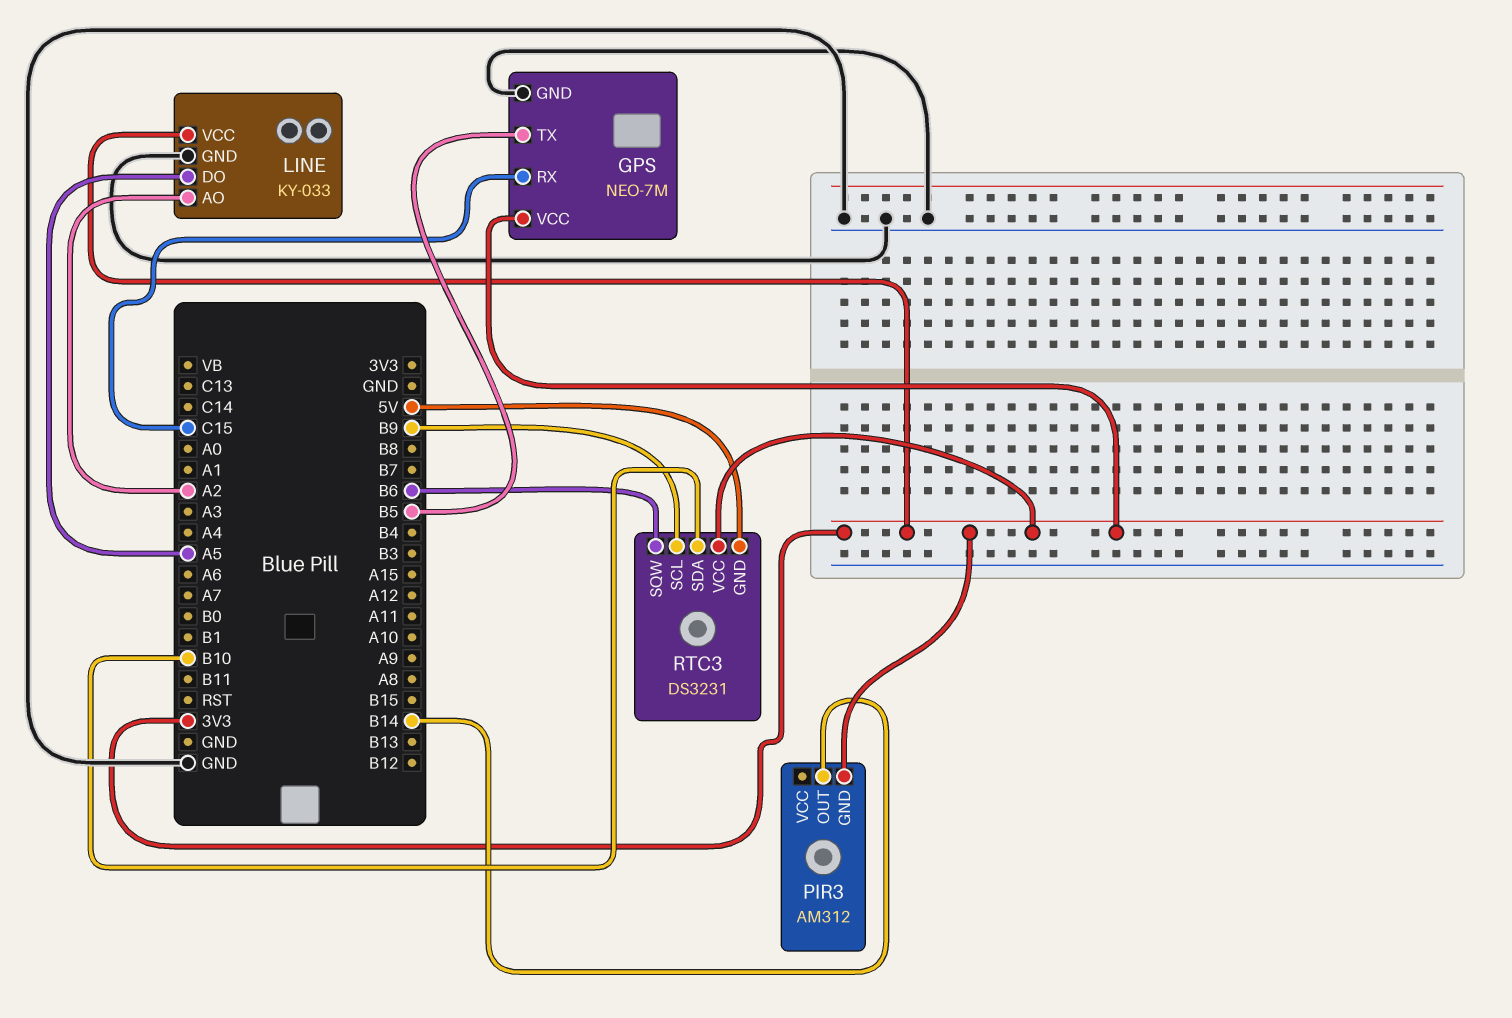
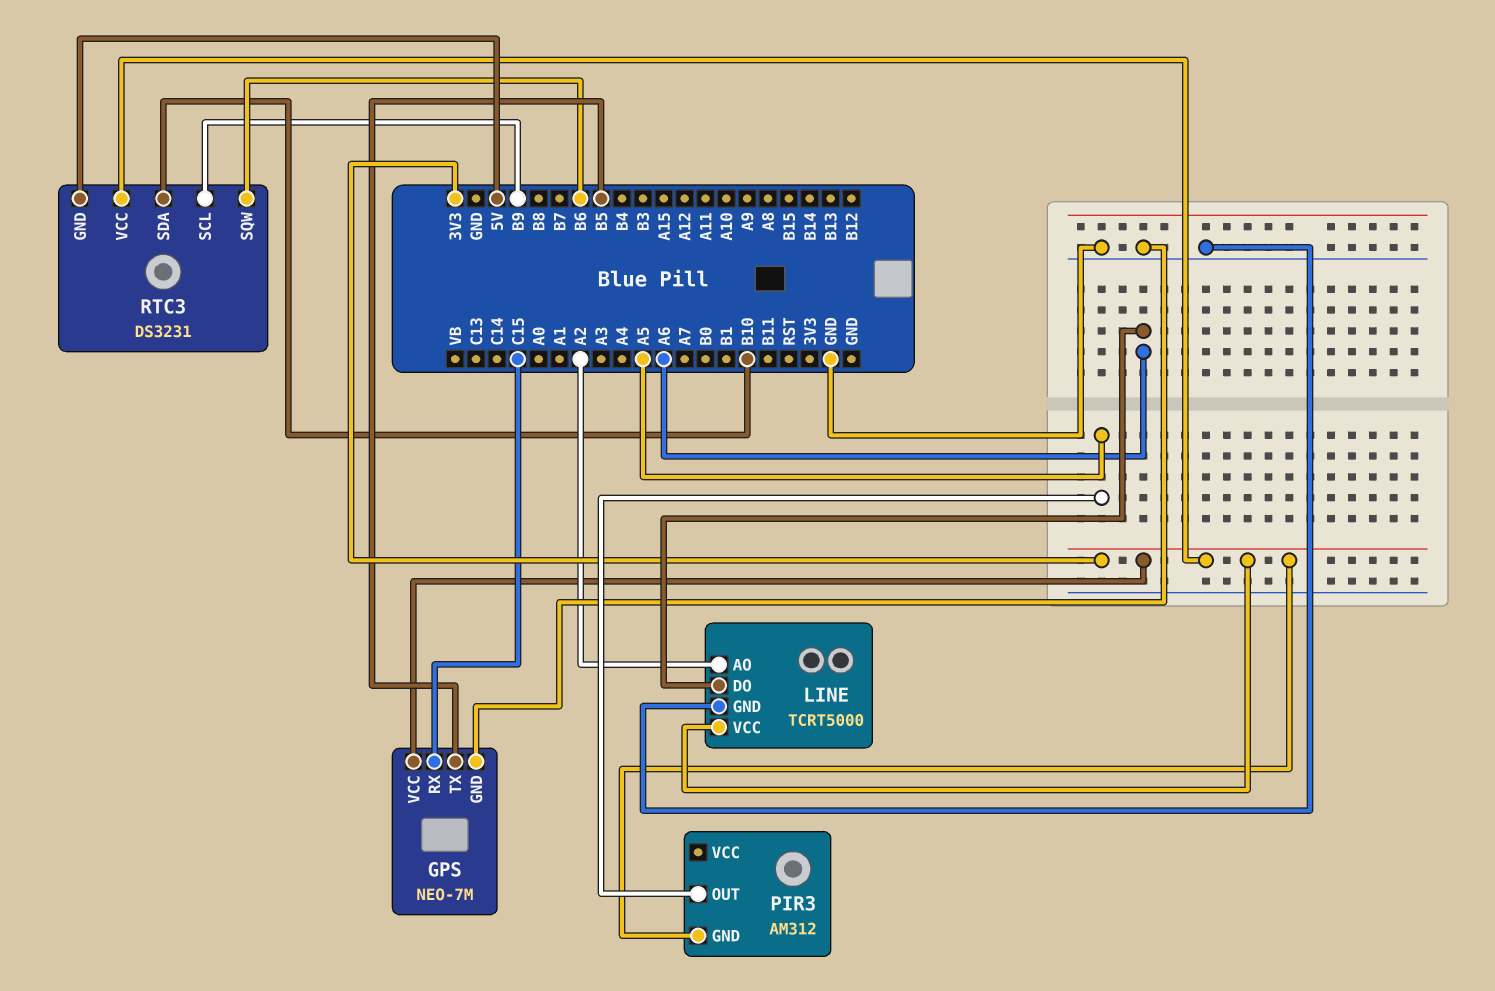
LINE: KY-033 -> TCRT5000
LINE pin DO: A5 -> A6
PIR3 pin OUT: B14 -> A5

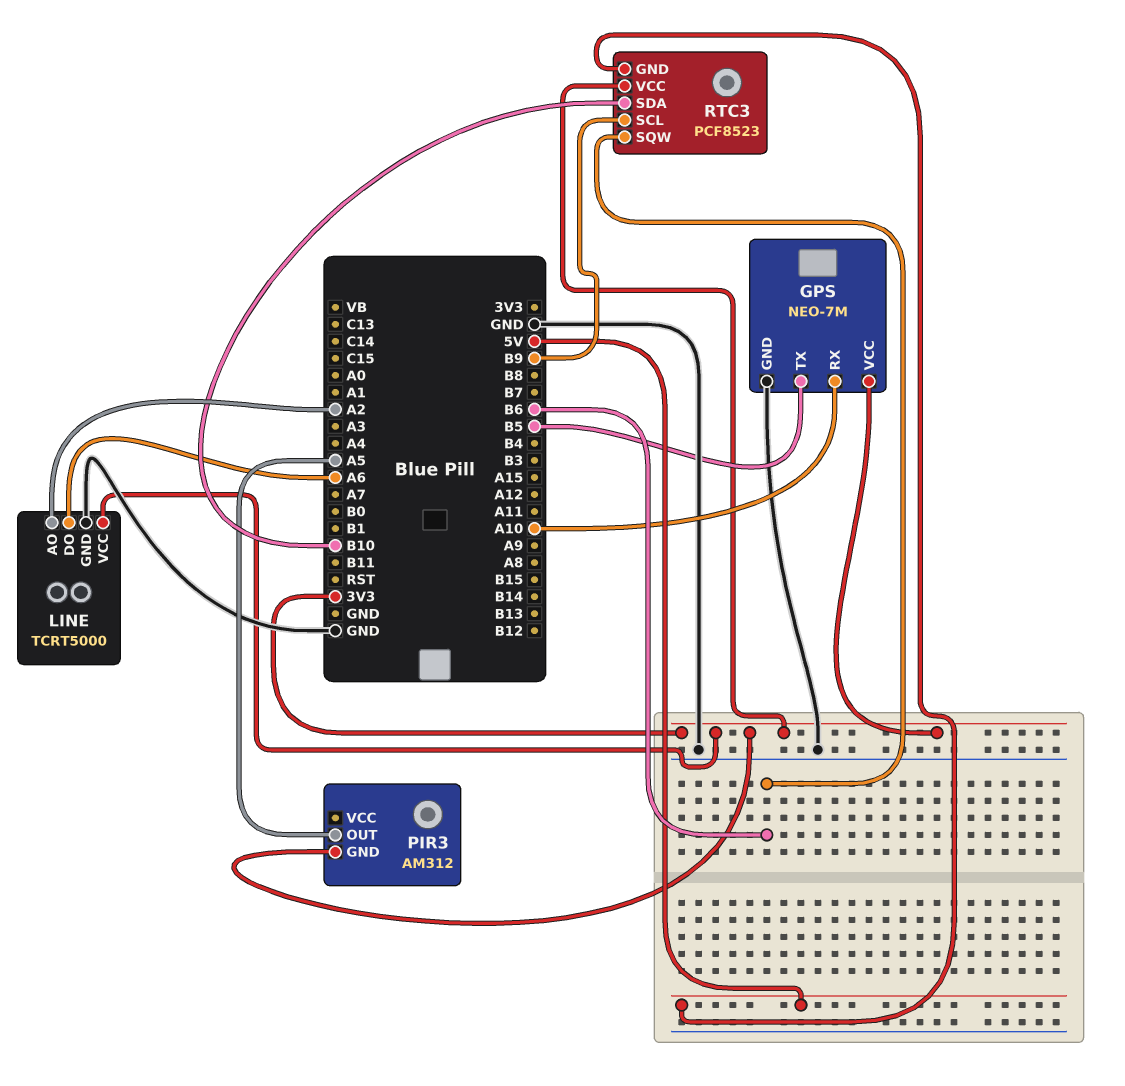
GPS pin RX: C15 -> A10
RTC3: DS3231 -> PCF8523

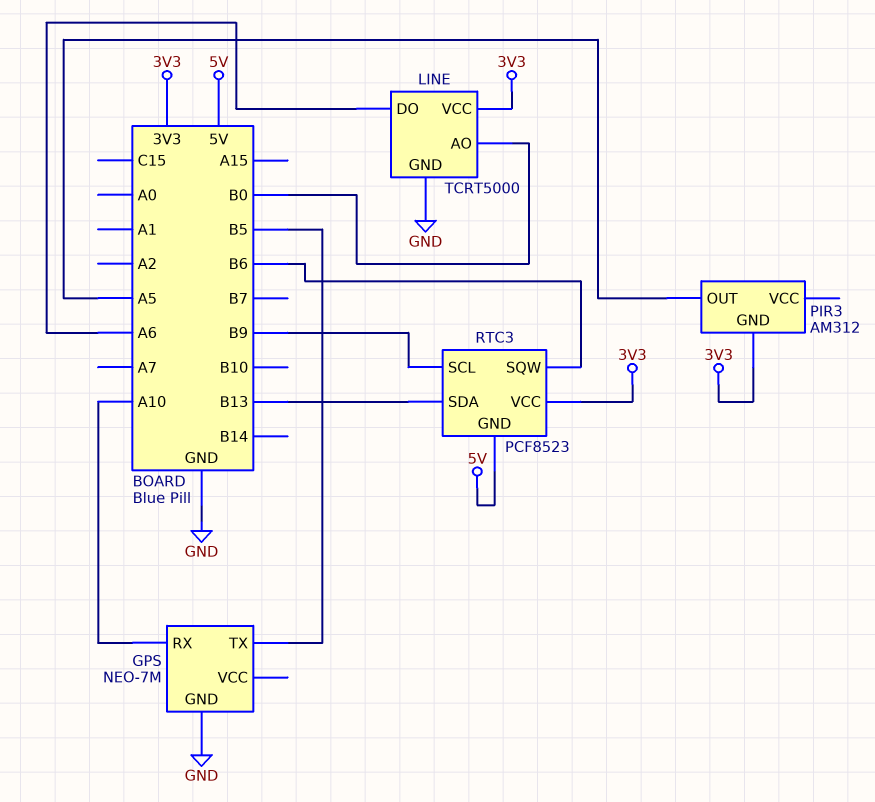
GPS pin VCC: 3V3 -> none
LINE pin AO: A2 -> B0
RTC3 pin SDA: B10 -> B13

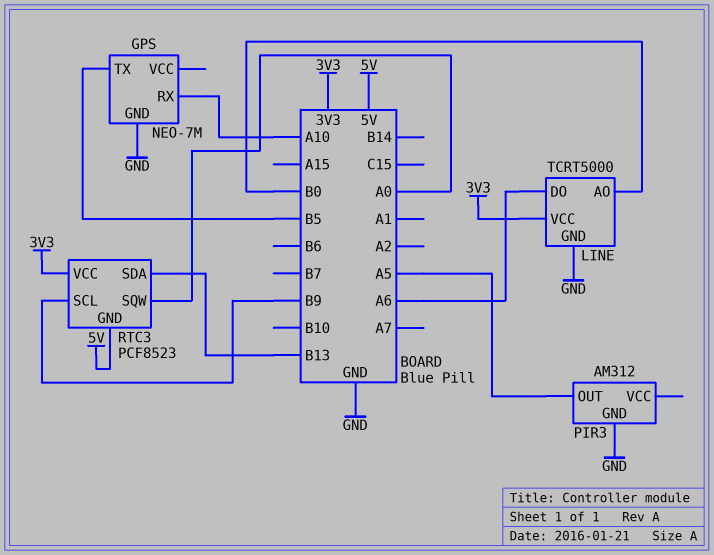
PIR3 pin GND: 3V3 -> GND
RTC3 pin SQW: B6 -> A0

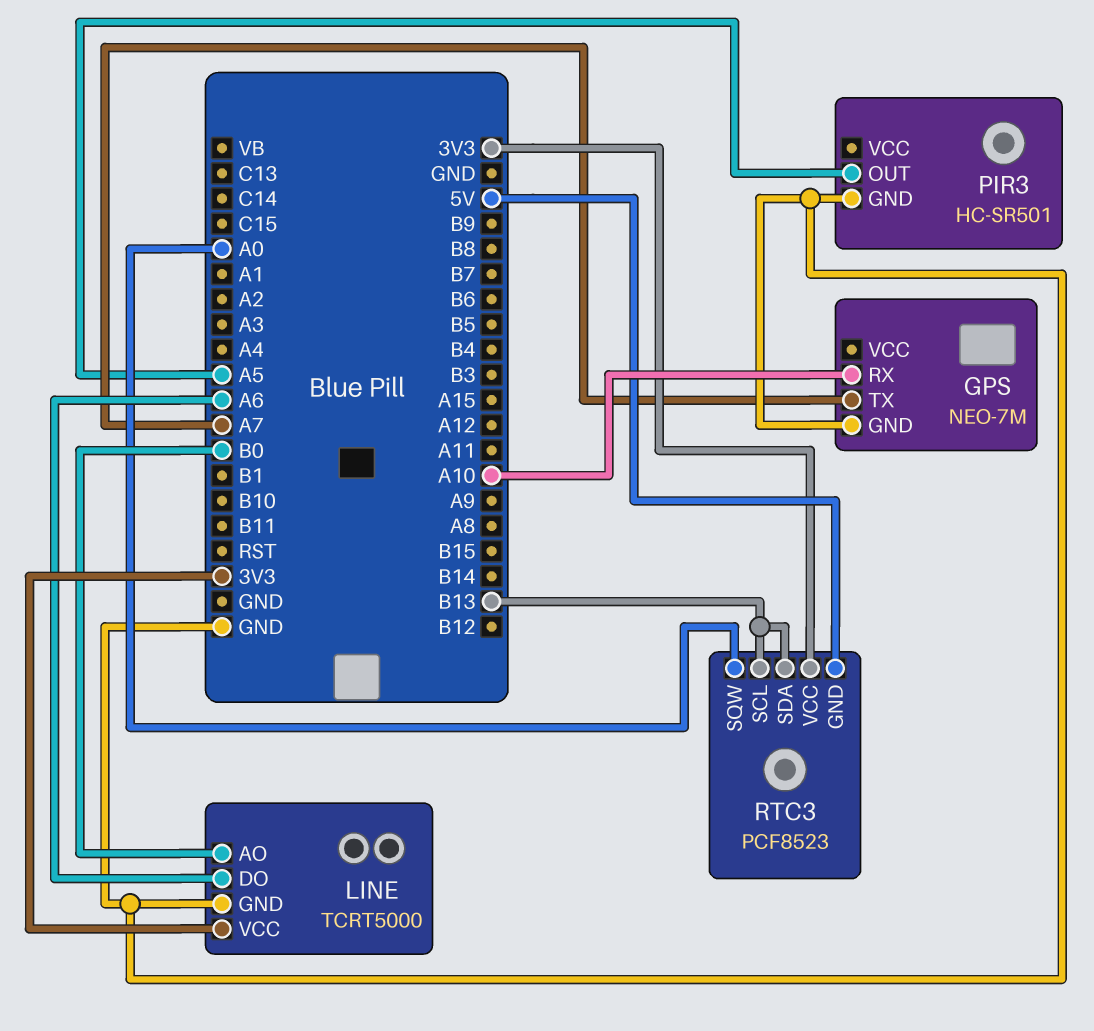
GPS pin TX: B5 -> A7
PIR3: AM312 -> HC-SR501
RTC3 pin SCL: B9 -> B13

